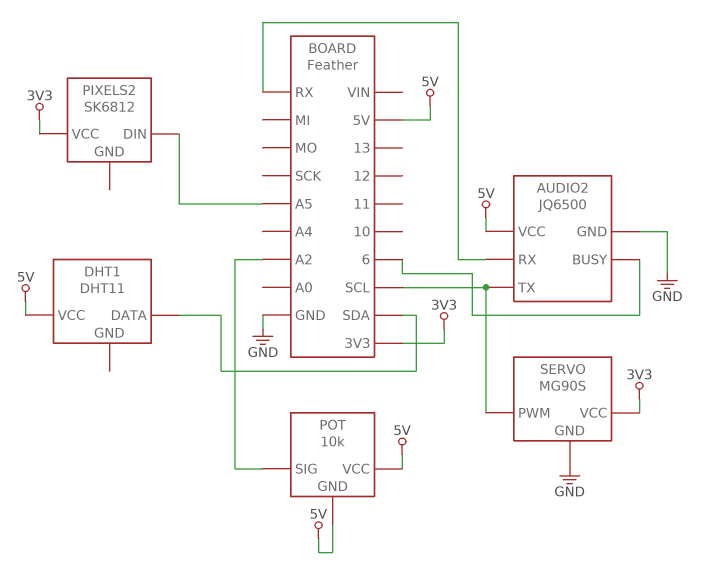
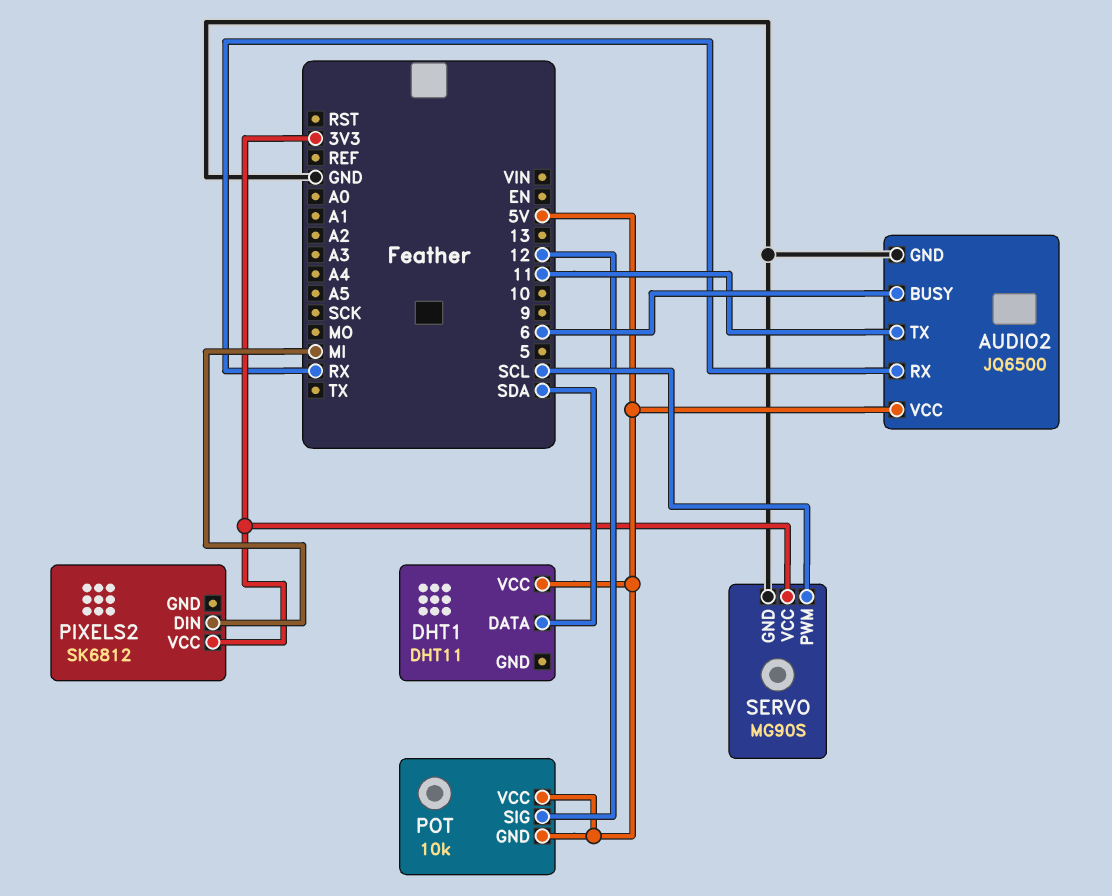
AUDIO2 pin TX: SCL -> 11
PIXELS2 pin DIN: A5 -> MI
POT pin SIG: A2 -> 12

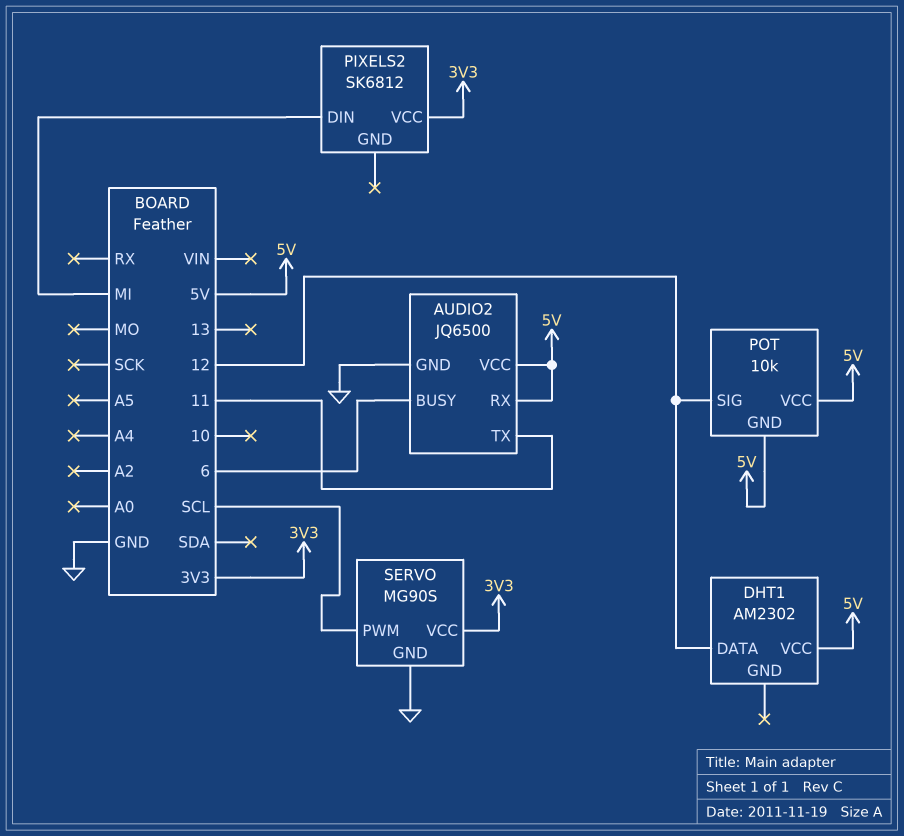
AUDIO2 pin RX: RX -> 5V
DHT1: DHT11 -> AM2302
DHT1 pin DATA: SDA -> 12

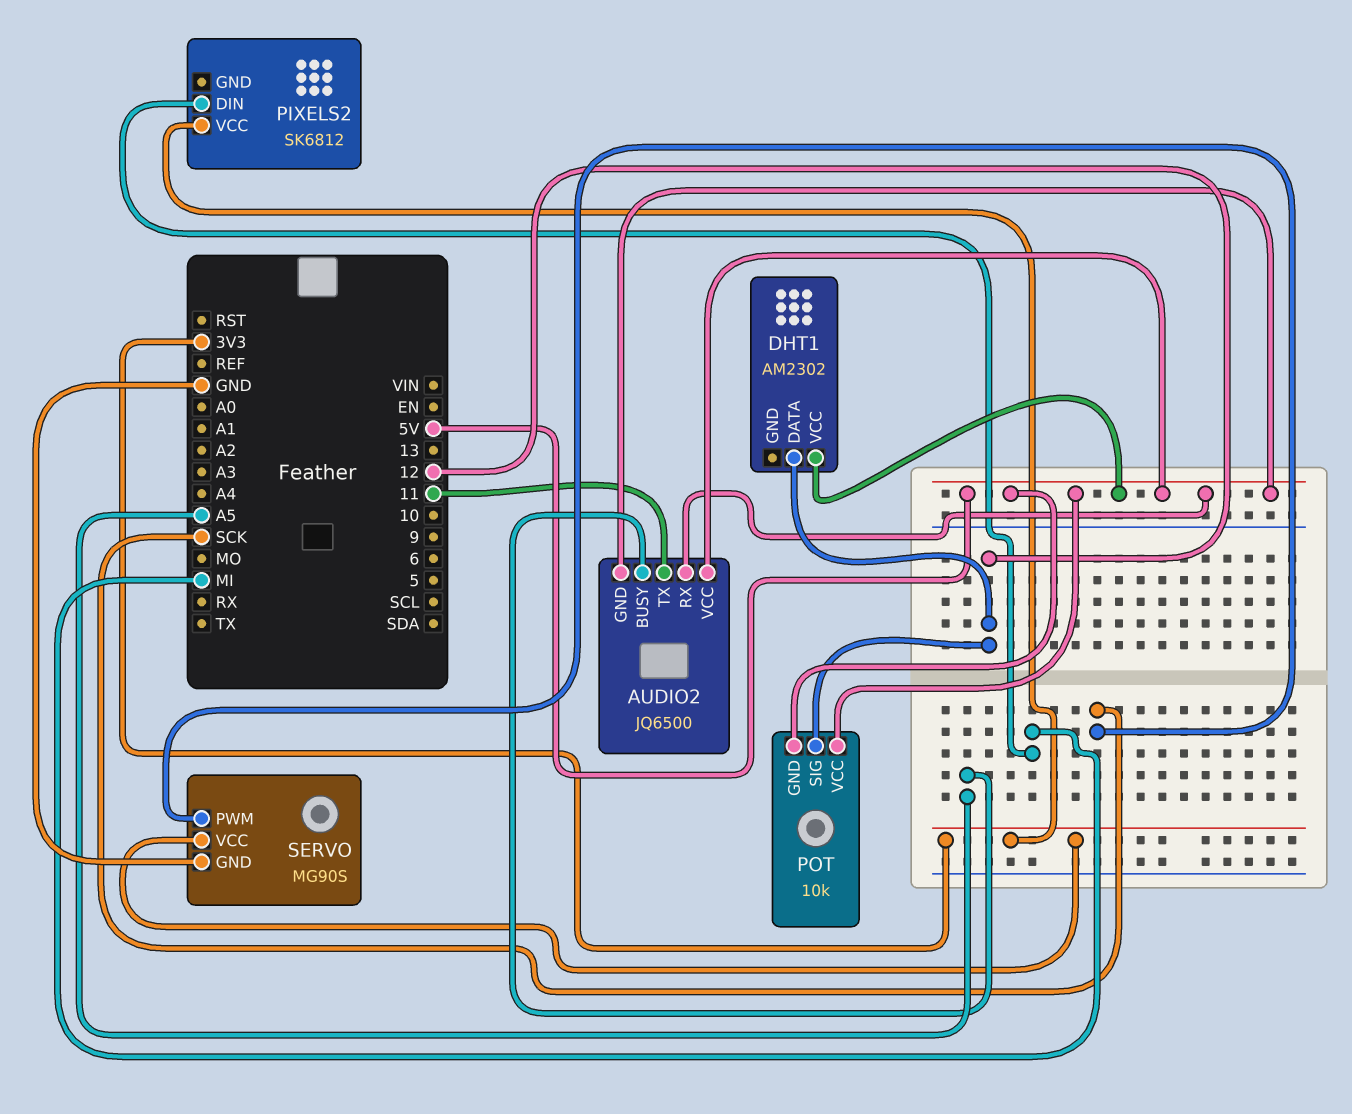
AUDIO2 pin BUSY: 6 -> A5
AUDIO2 pin GND: GND -> 5V
SERVO pin PWM: SCL -> SCK

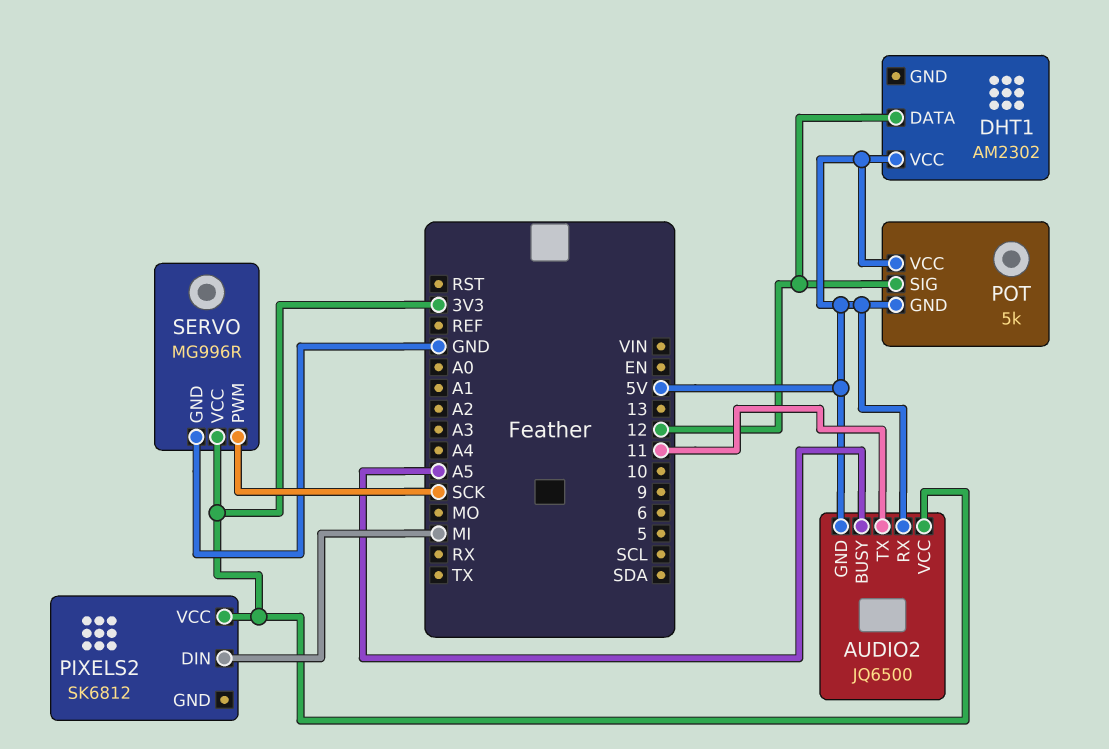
AUDIO2 pin VCC: 5V -> 3V3
POT: 10k -> 5k
SERVO: MG90S -> MG996R

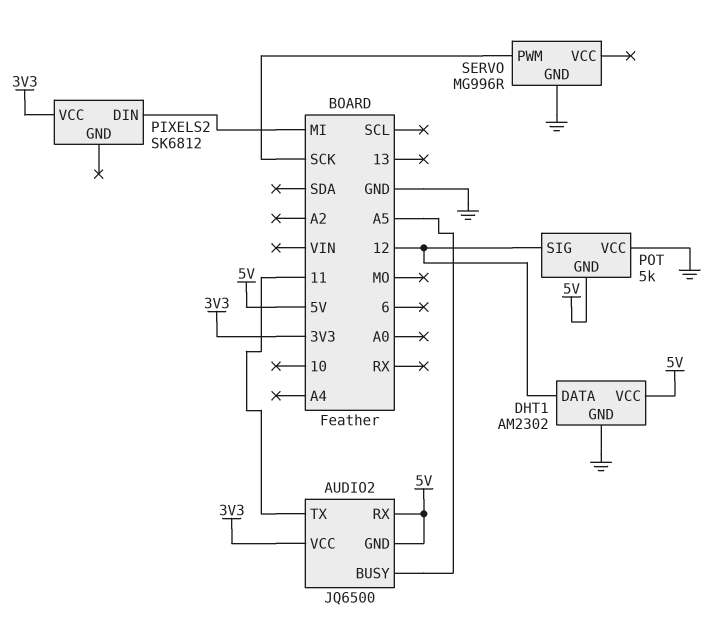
DHT1 pin GND: none -> GND
POT pin VCC: 5V -> GND
SERVO pin VCC: 3V3 -> none

